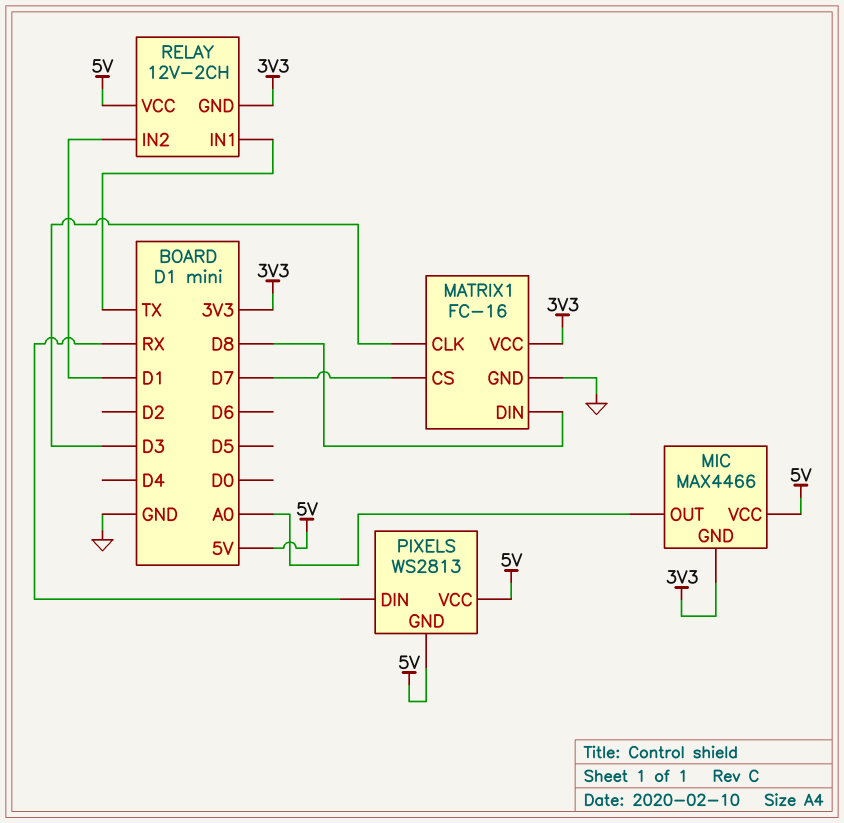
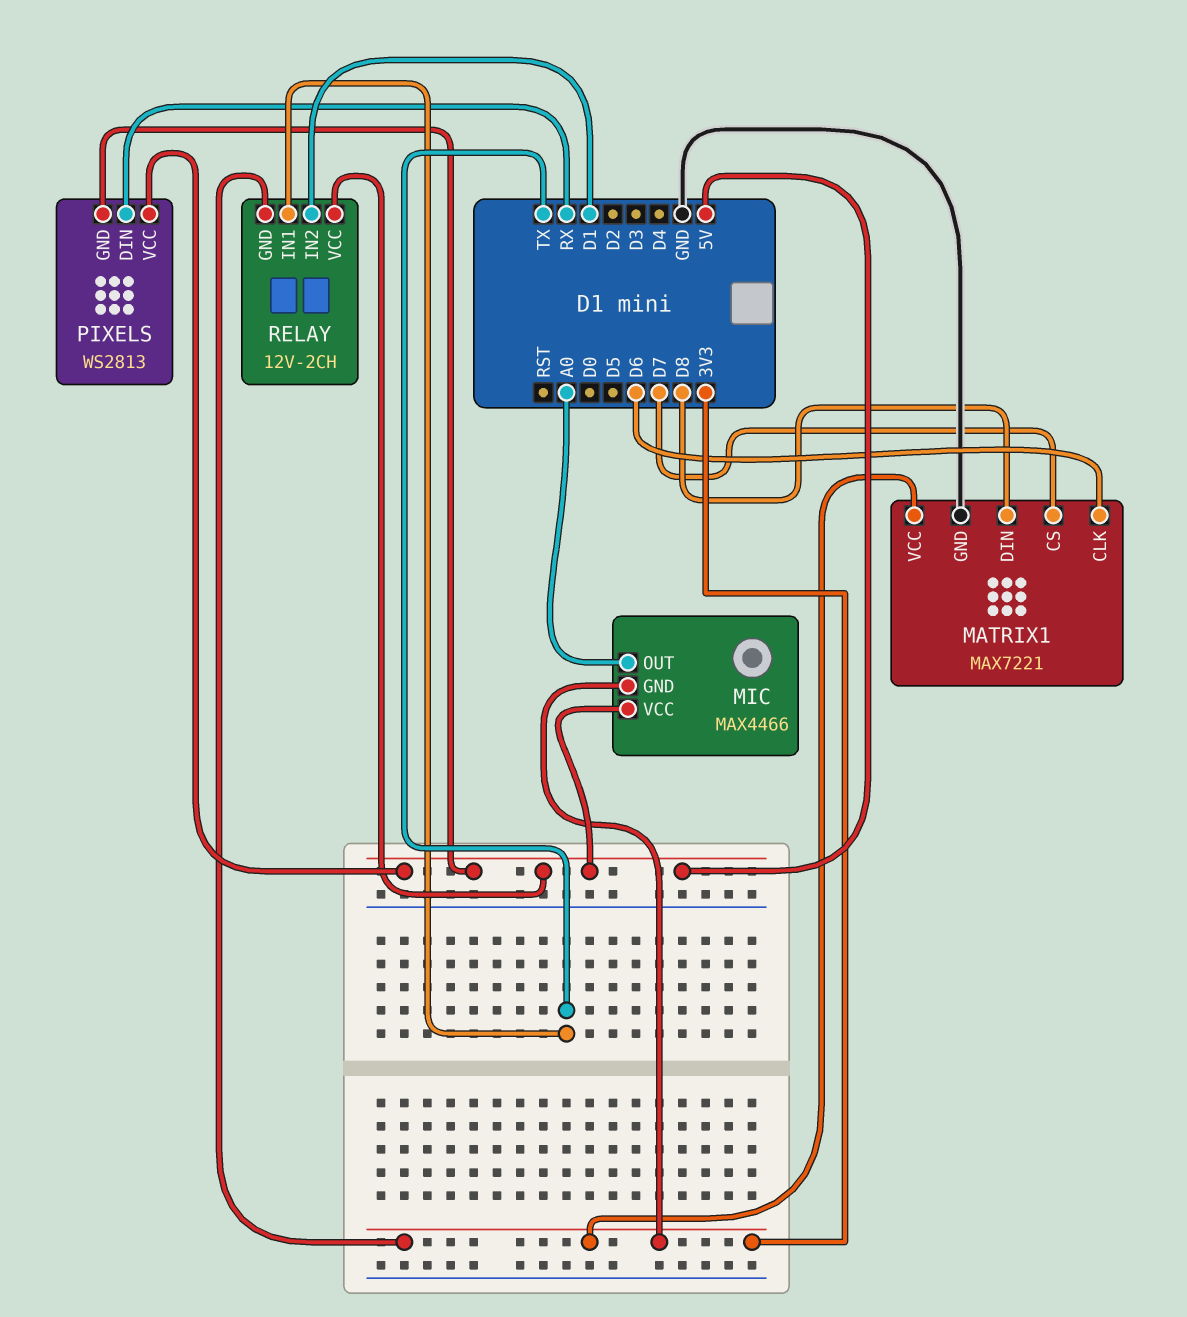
MATRIX1: FC-16 -> MAX7221
MATRIX1 pin CLK: D3 -> D6

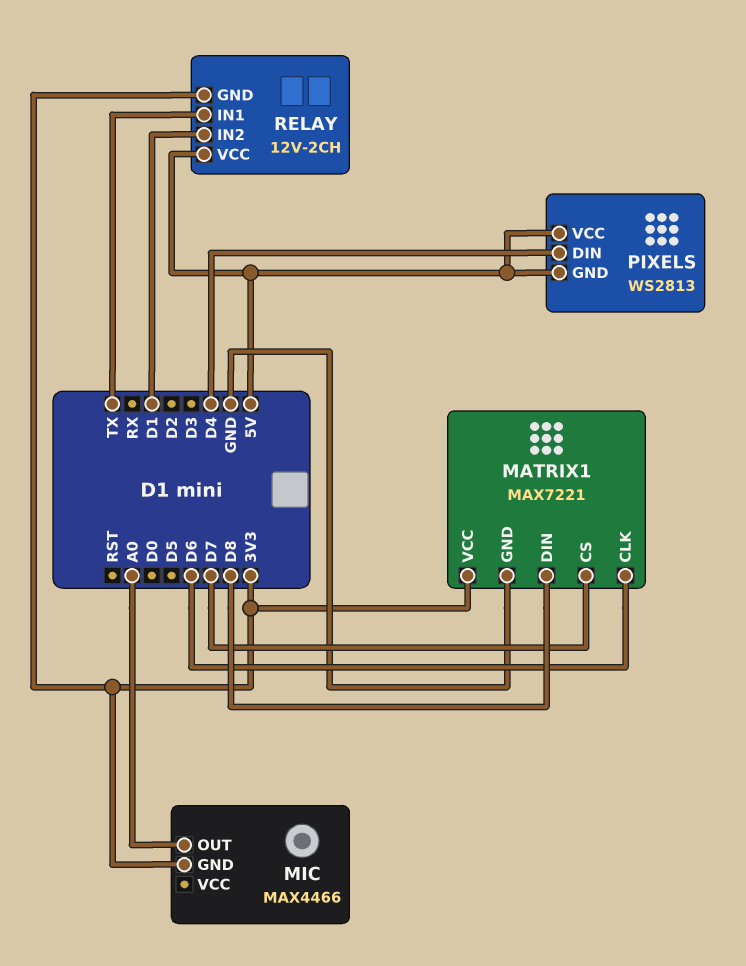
MIC pin VCC: 5V -> none
PIXELS pin DIN: RX -> D4

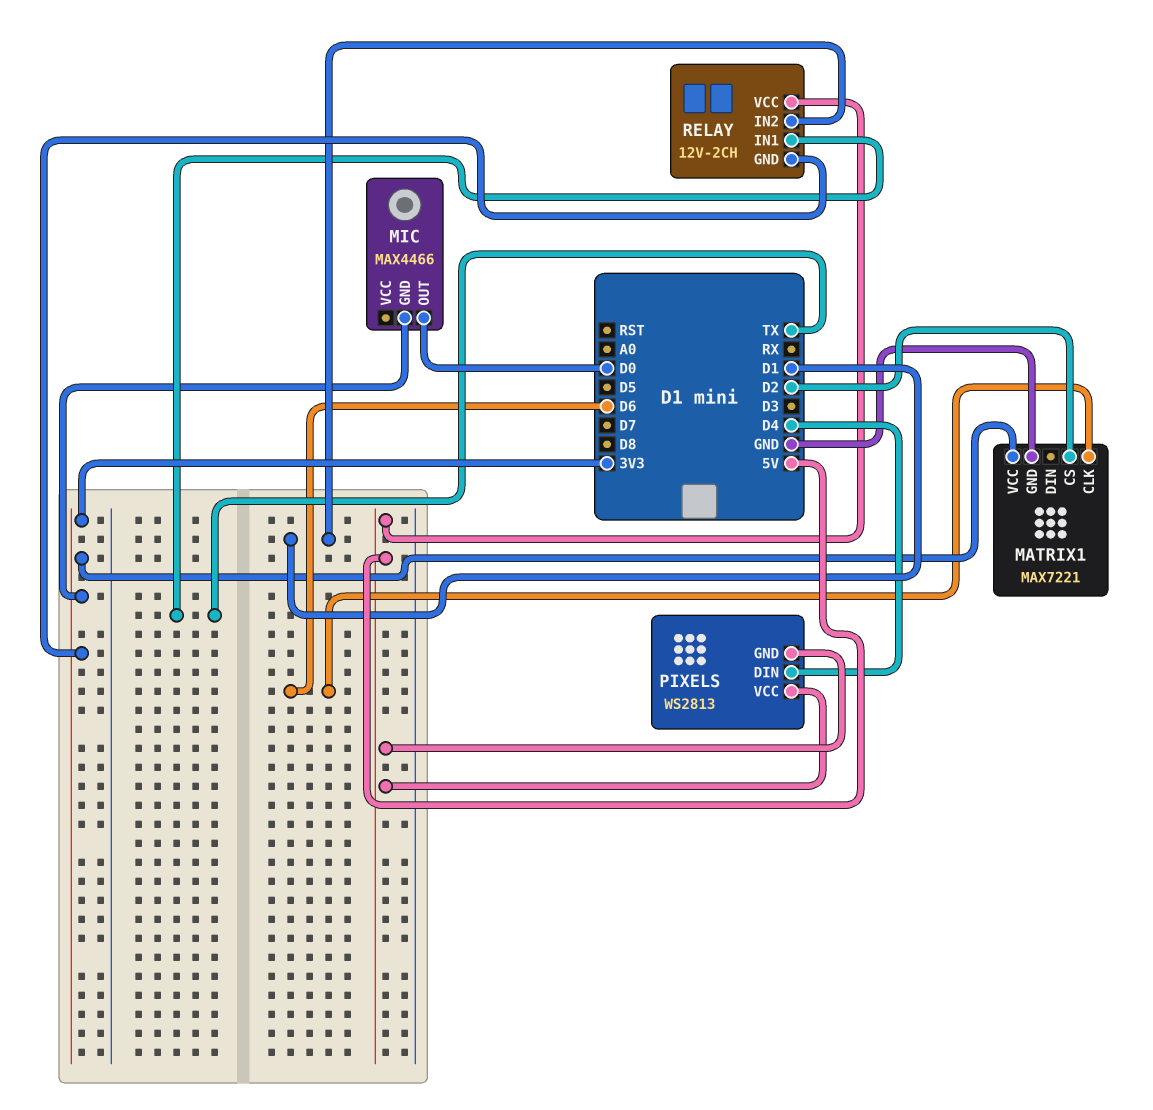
MATRIX1 pin CS: D7 -> D2
MATRIX1 pin DIN: D8 -> none
MIC pin OUT: A0 -> D0

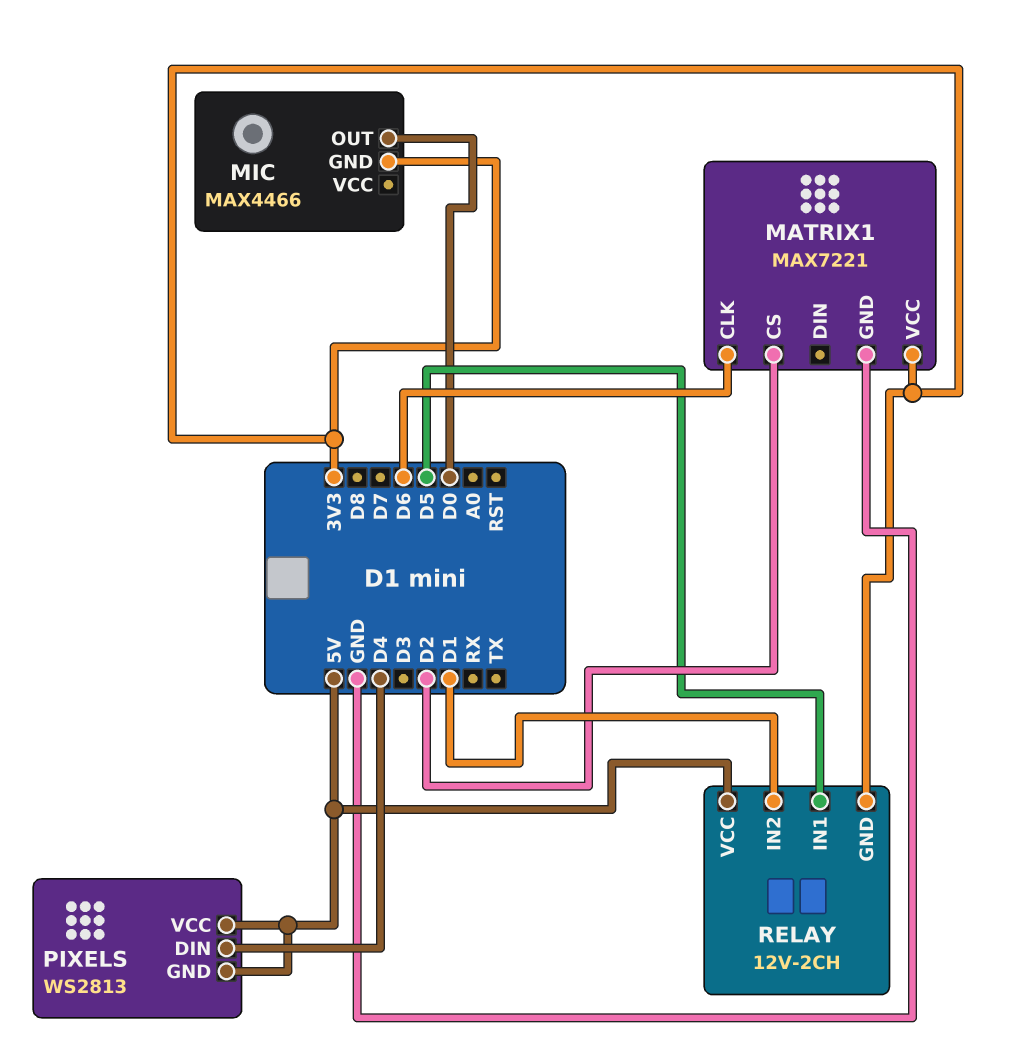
RELAY pin IN1: TX -> D5

